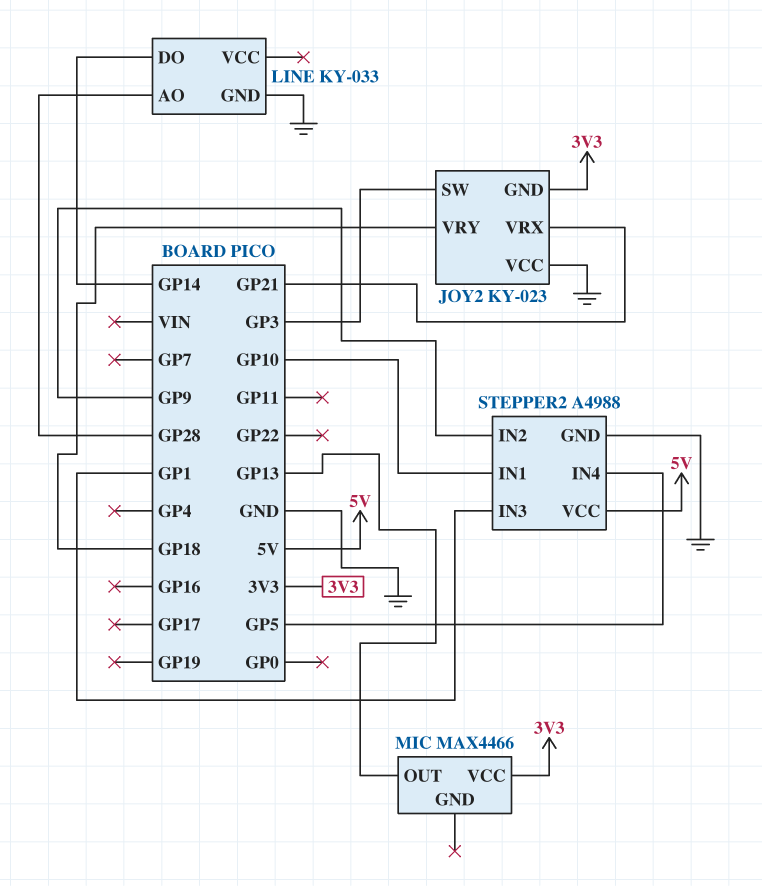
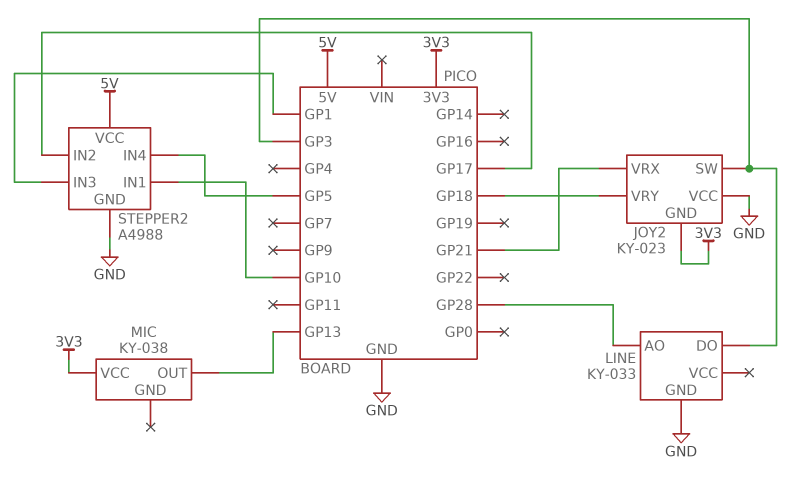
LINE pin DO: GP14 -> GP3
MIC: MAX4466 -> KY-038
STEPPER2 pin IN2: GP9 -> GP17

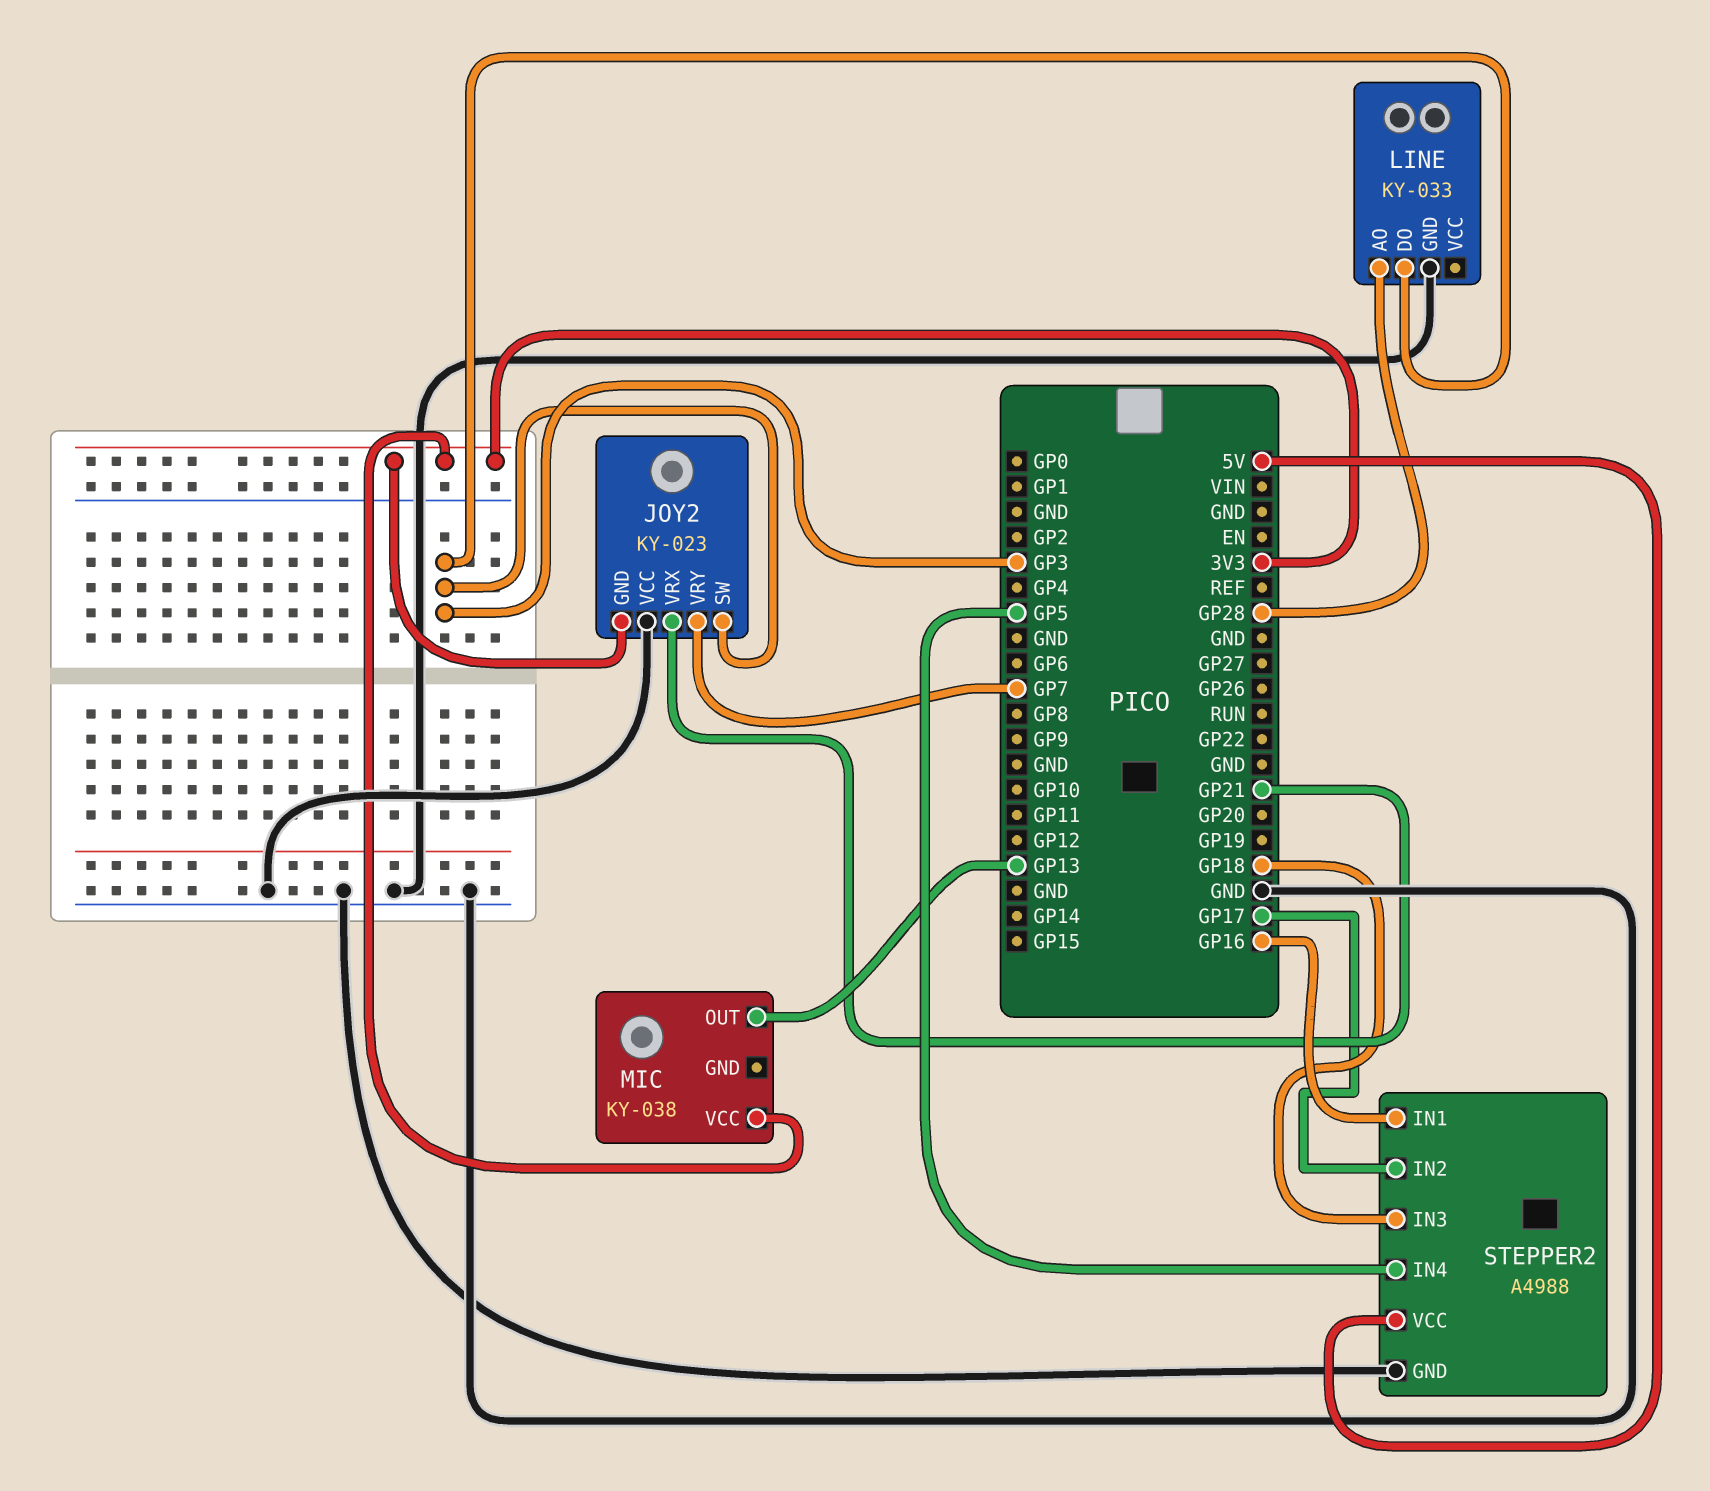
JOY2 pin VRY: GP18 -> GP7
STEPPER2 pin IN1: GP10 -> GP16
STEPPER2 pin IN3: GP1 -> GP18

